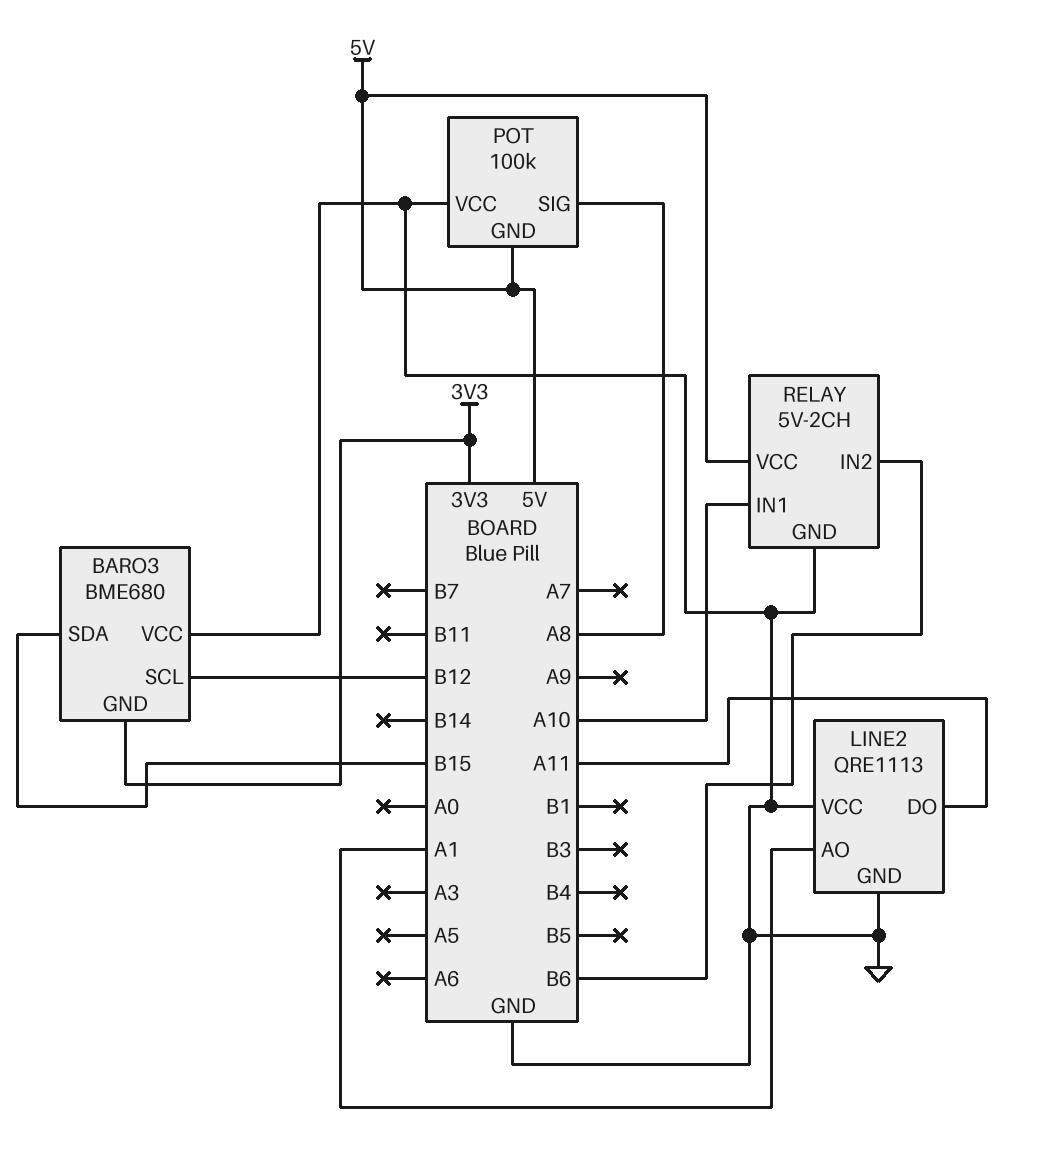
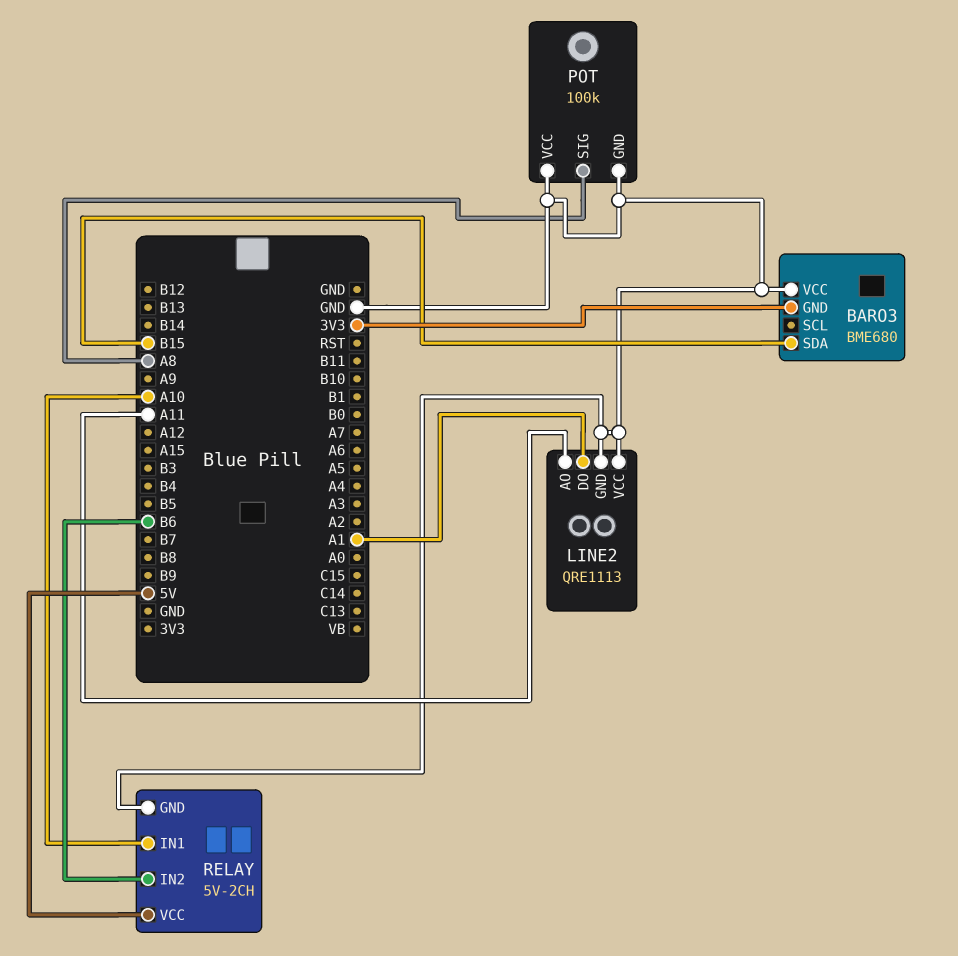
BARO3 pin SCL: B12 -> none
LINE2 pin AO: A1 -> A11
LINE2 pin DO: A11 -> A1
POT pin GND: 5V -> GND

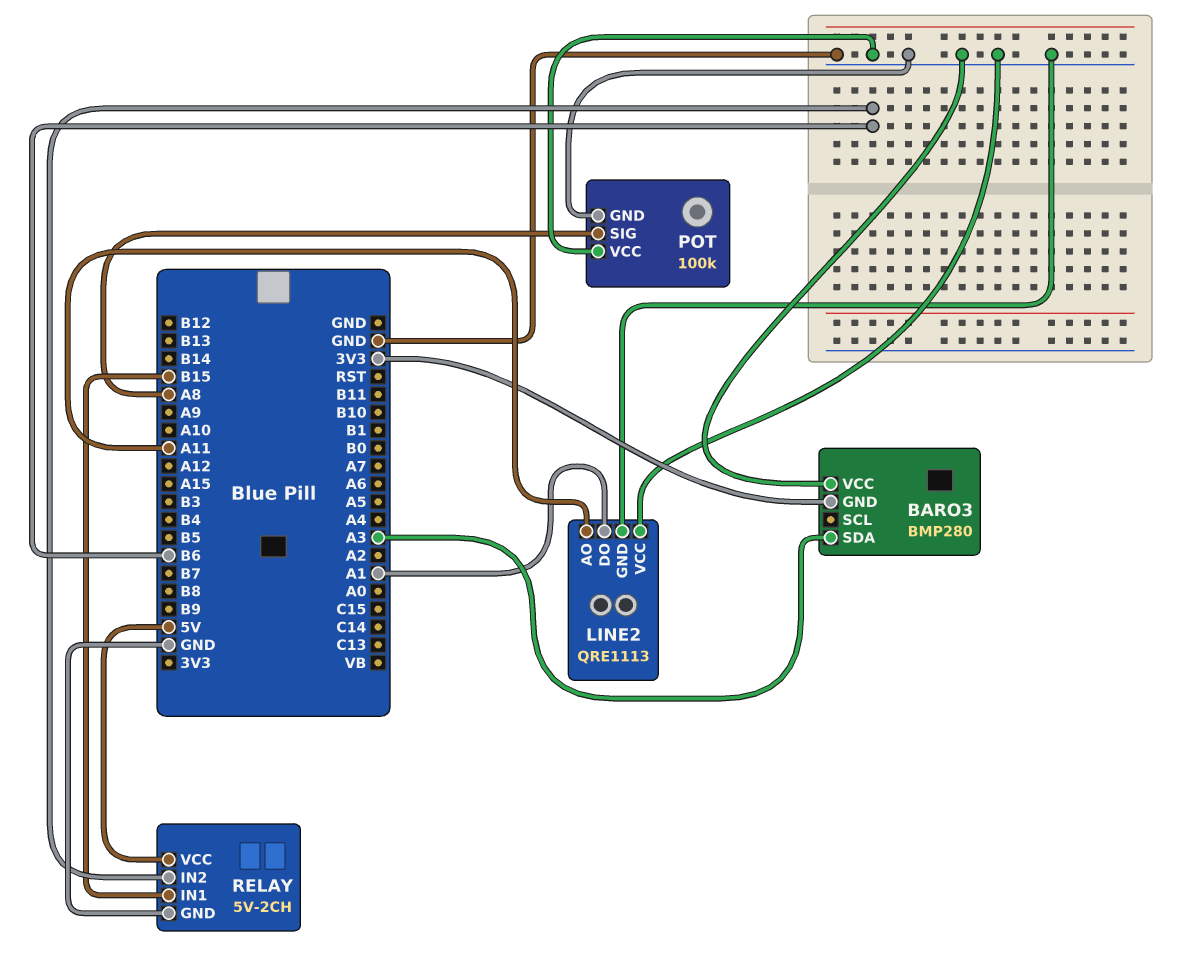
BARO3: BME680 -> BMP280
BARO3 pin SDA: B15 -> A3
RELAY pin IN1: A10 -> B15

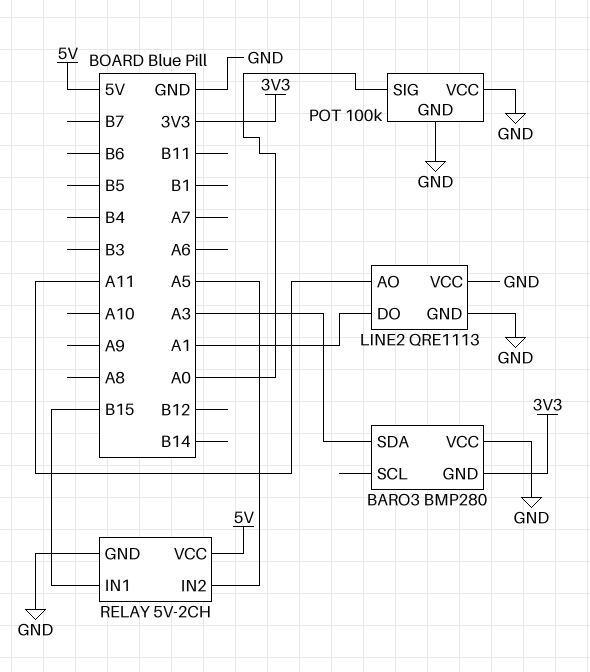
POT pin SIG: A8 -> A0
RELAY pin IN2: B6 -> A5

